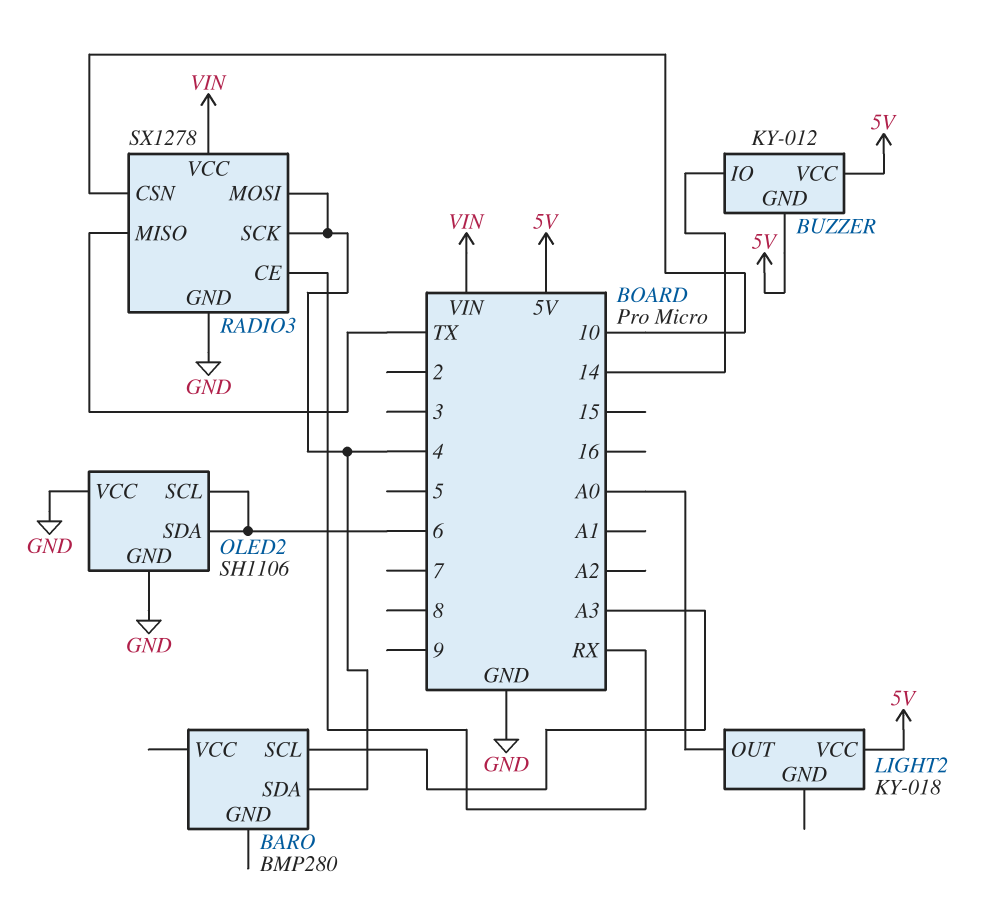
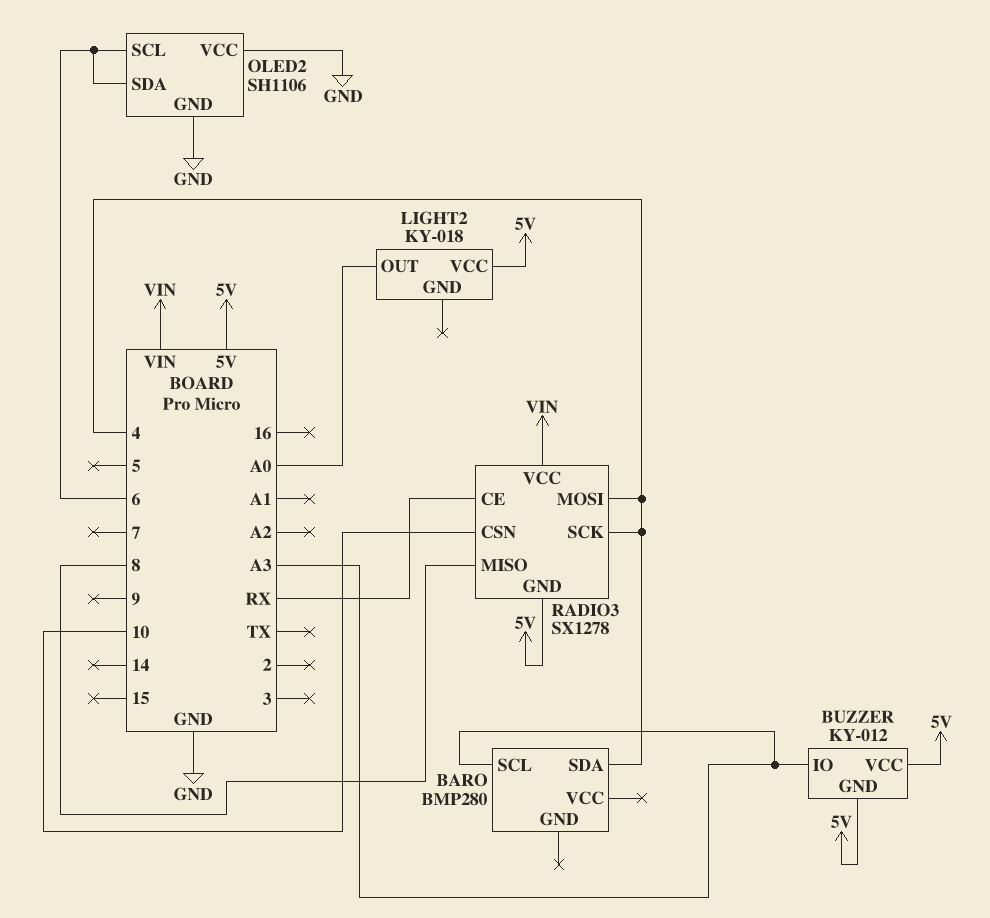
BUZZER pin IO: 14 -> A3
RADIO3 pin GND: GND -> 5V
RADIO3 pin MISO: TX -> 8

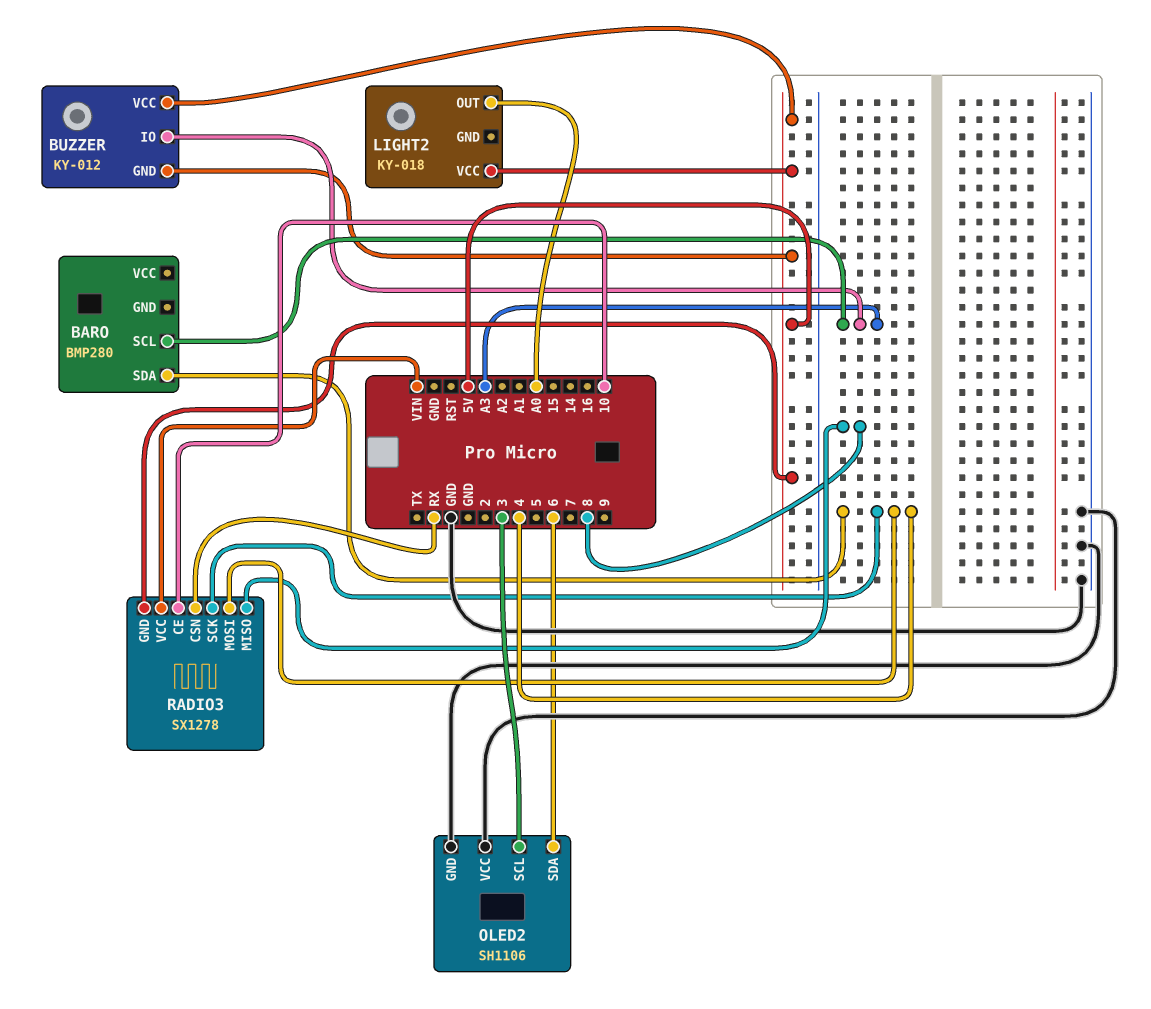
OLED2 pin SCL: 6 -> 3
RADIO3 pin CE: RX -> 10
RADIO3 pin CSN: 10 -> RX

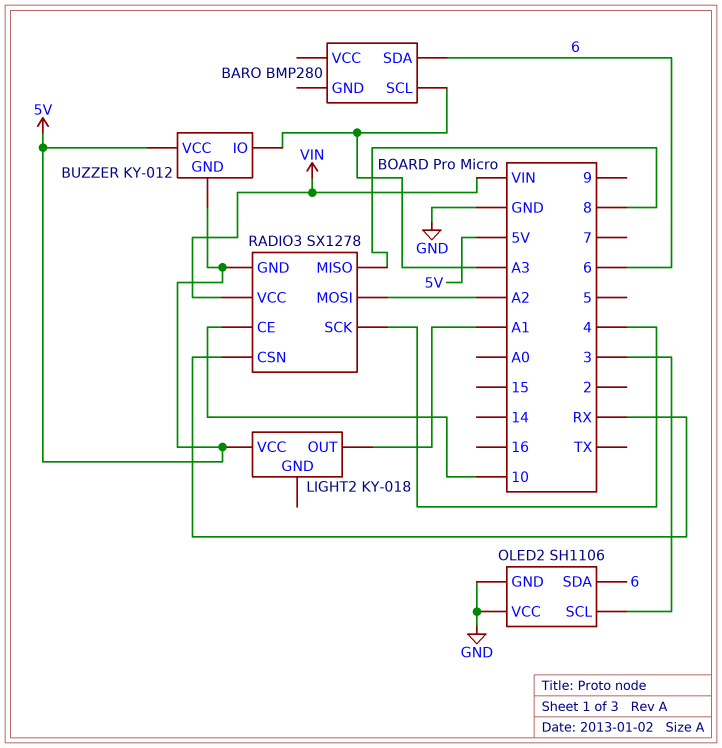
BARO pin SDA: 4 -> 6
LIGHT2 pin OUT: A0 -> A1
RADIO3 pin MOSI: 4 -> A2

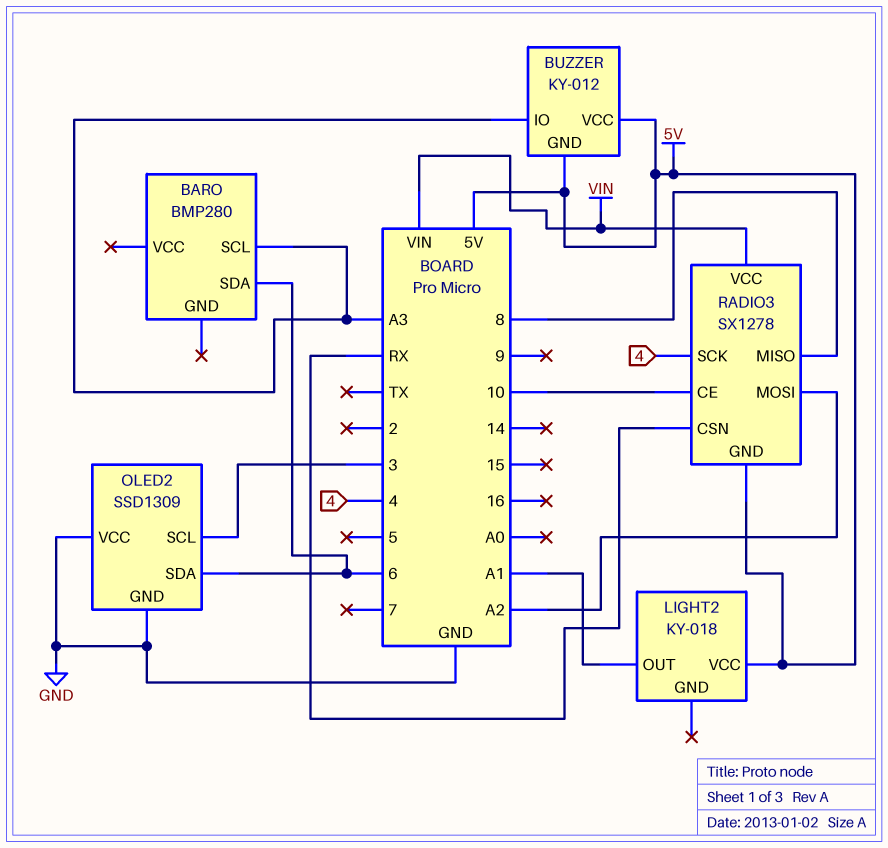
OLED2: SH1106 -> SSD1309

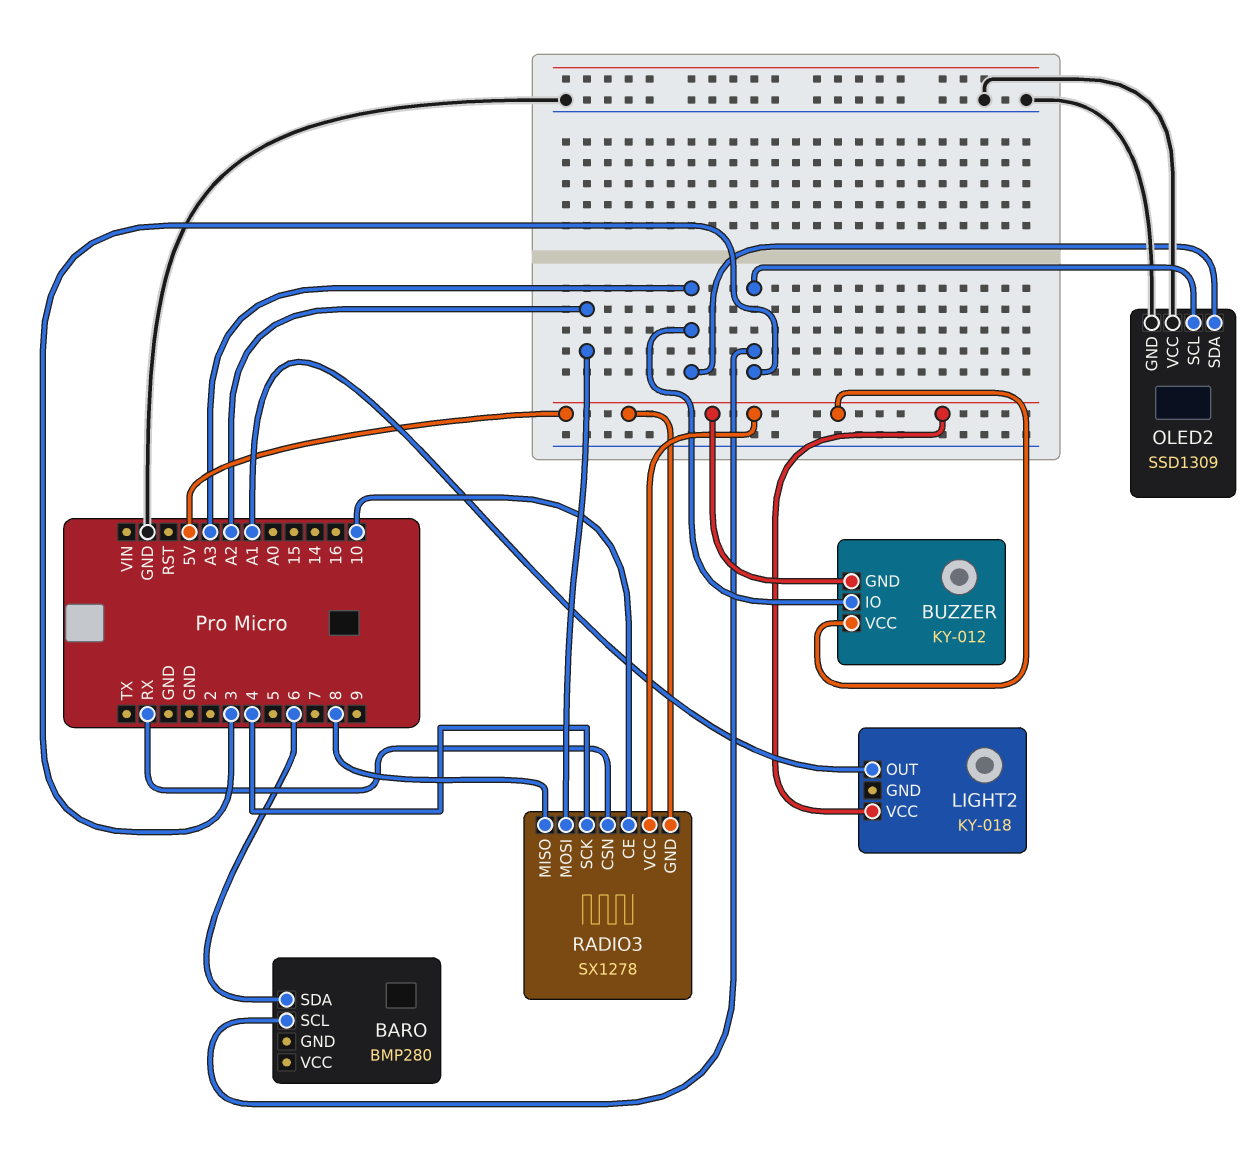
BARO pin SCL: A3 -> 3
OLED2 pin SDA: 6 -> A3
RADIO3 pin VCC: VIN -> 5V

